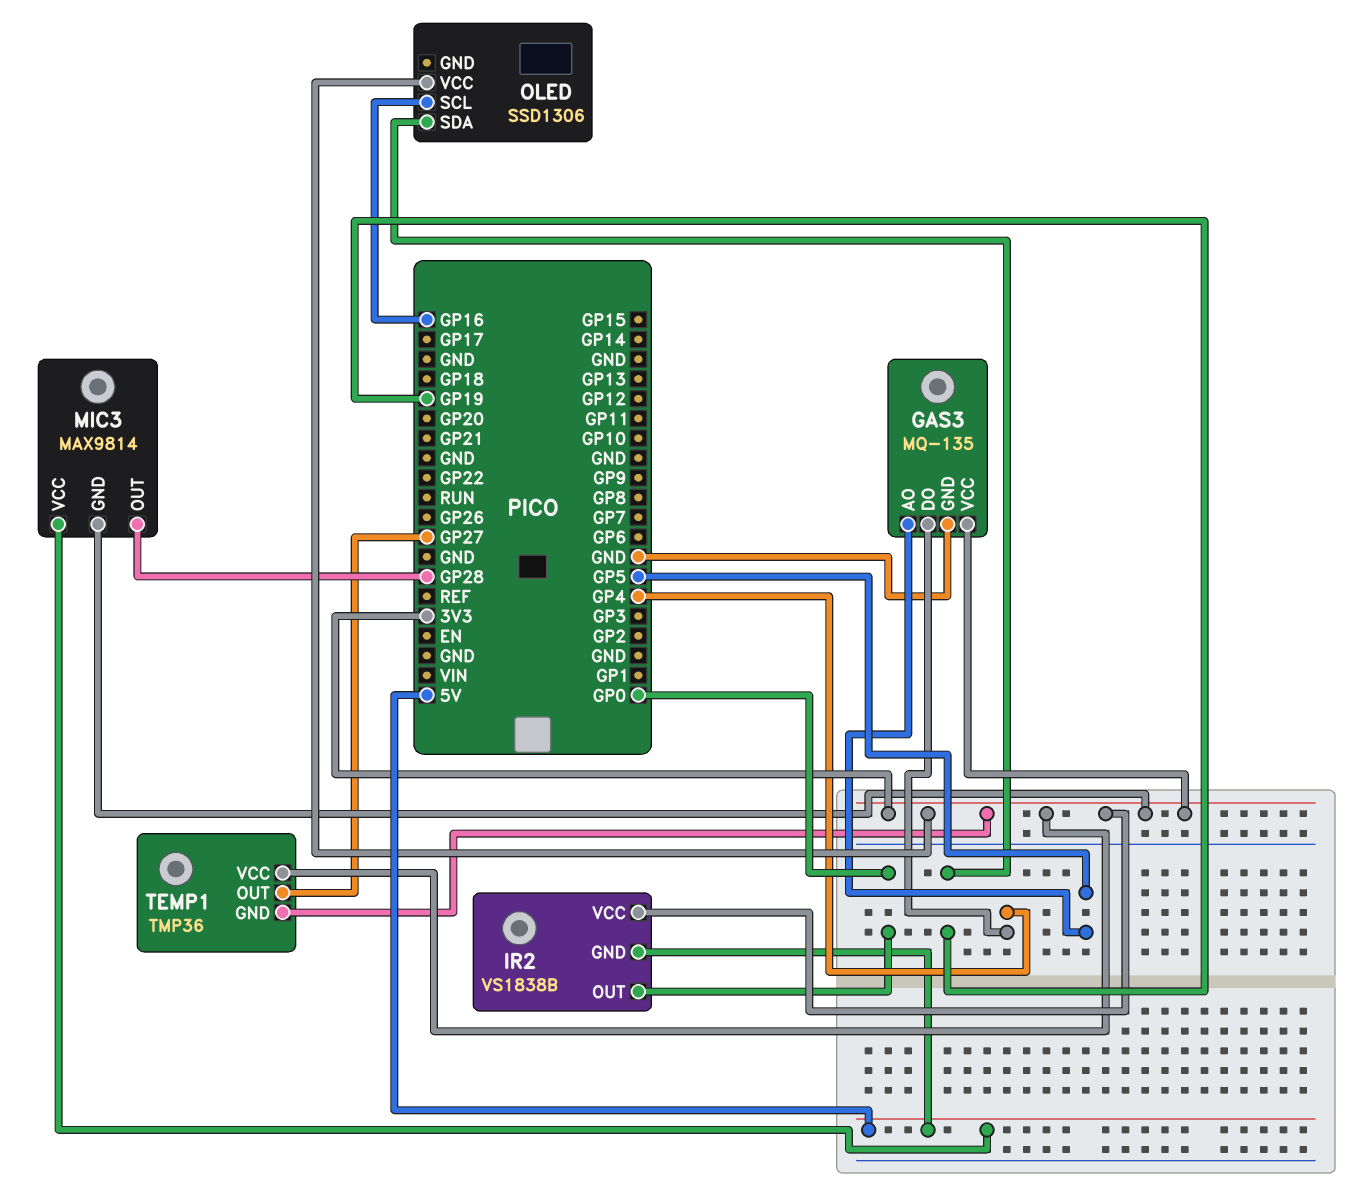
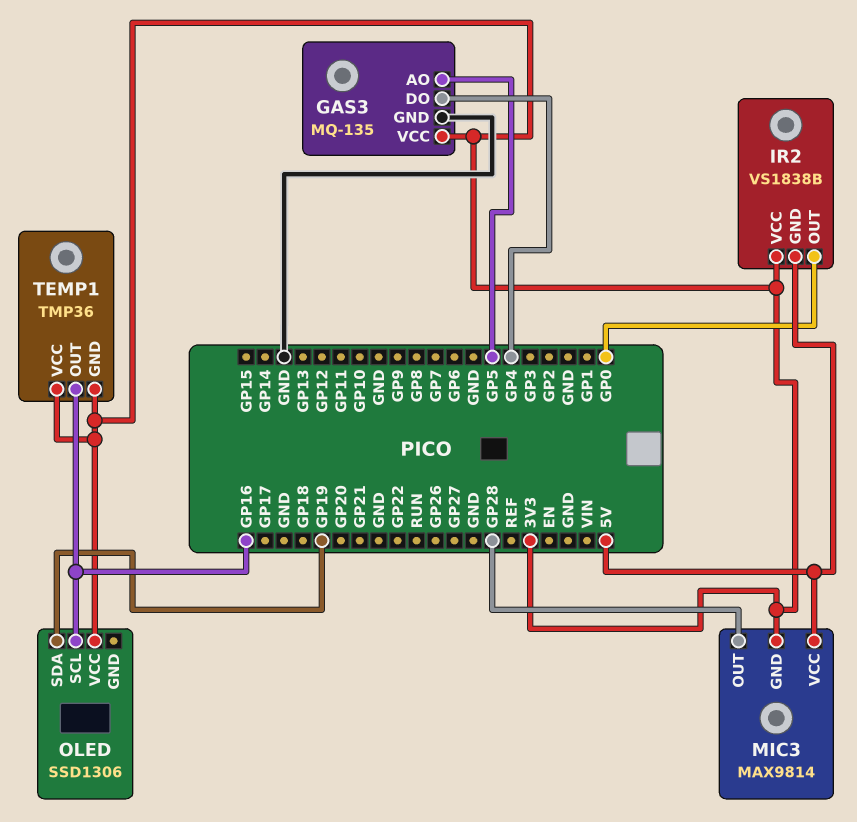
TEMP1 pin OUT: GP27 -> GP16

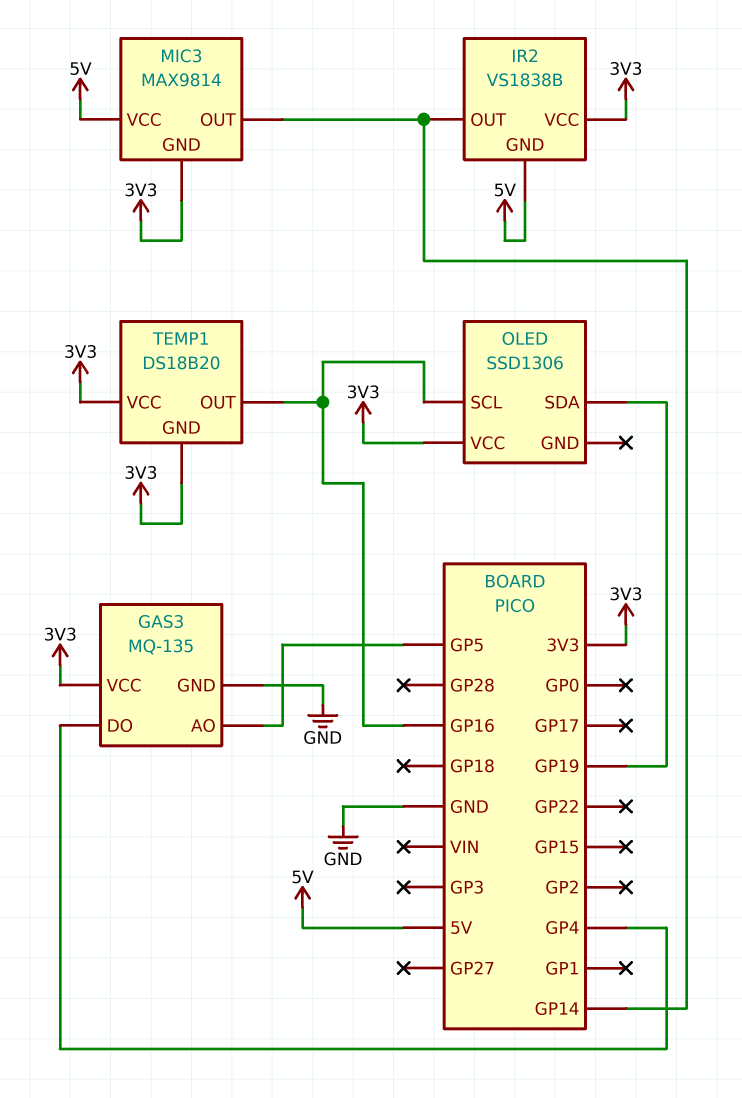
IR2 pin OUT: GP0 -> GP14
MIC3 pin OUT: GP28 -> GP14
TEMP1: TMP36 -> DS18B20

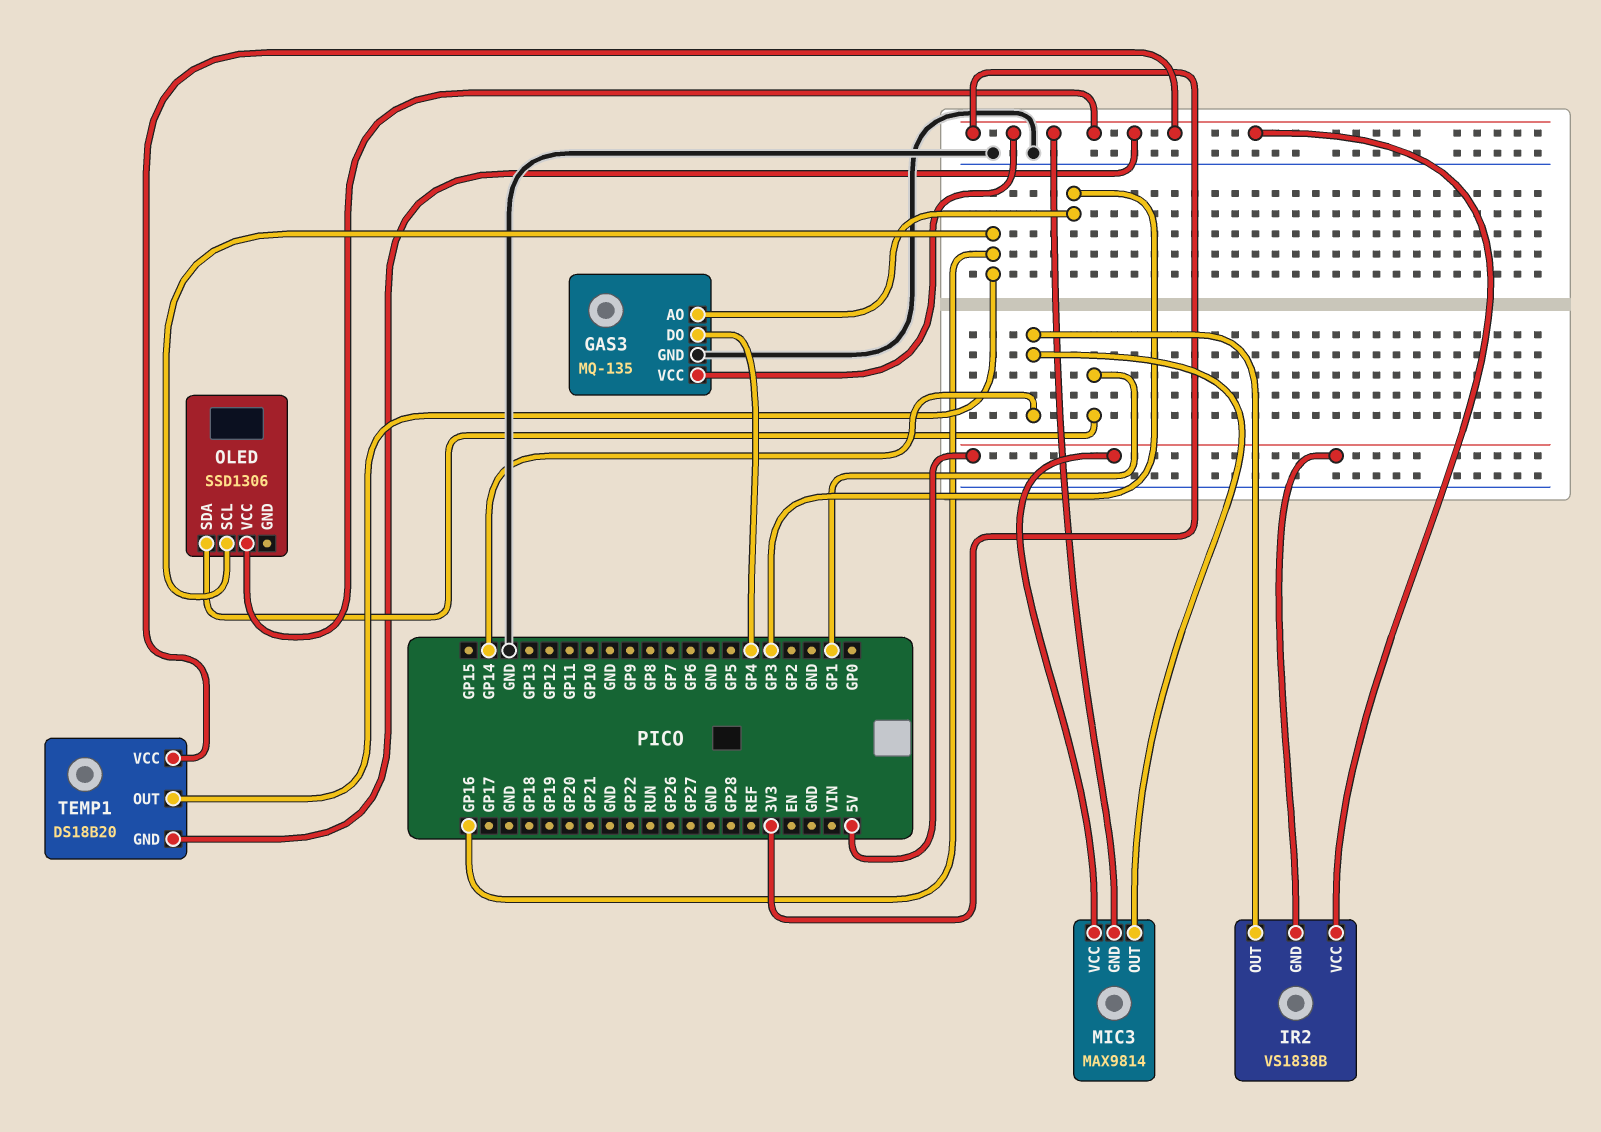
GAS3 pin AO: GP5 -> GP3
OLED pin SDA: GP19 -> GP1

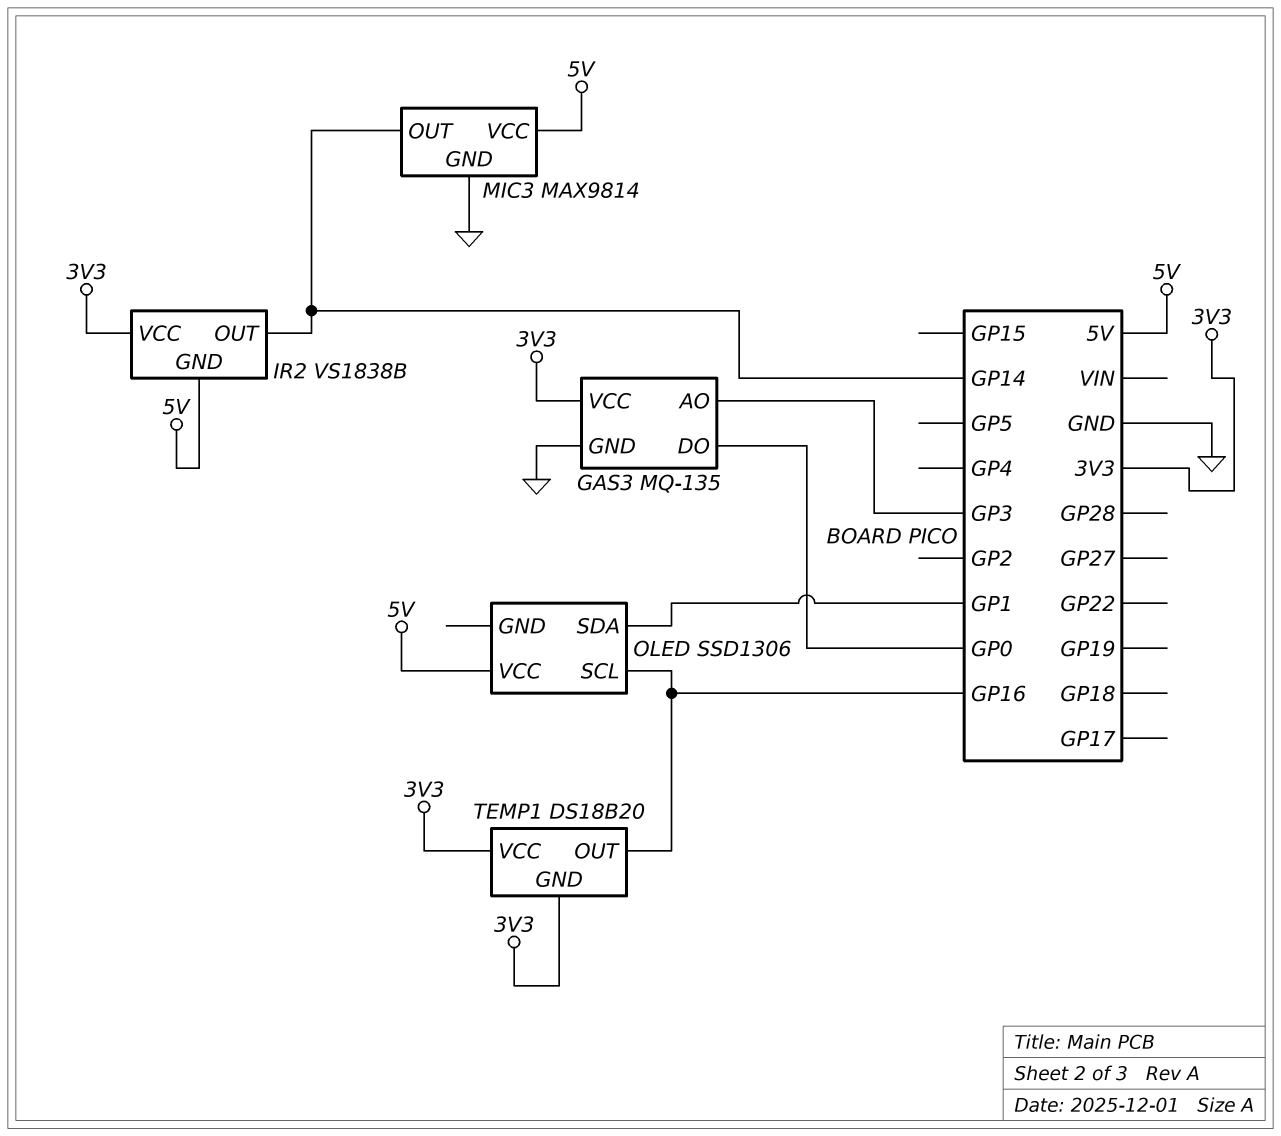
GAS3 pin DO: GP4 -> GP0
MIC3 pin GND: 3V3 -> GND
OLED pin VCC: 3V3 -> 5V

